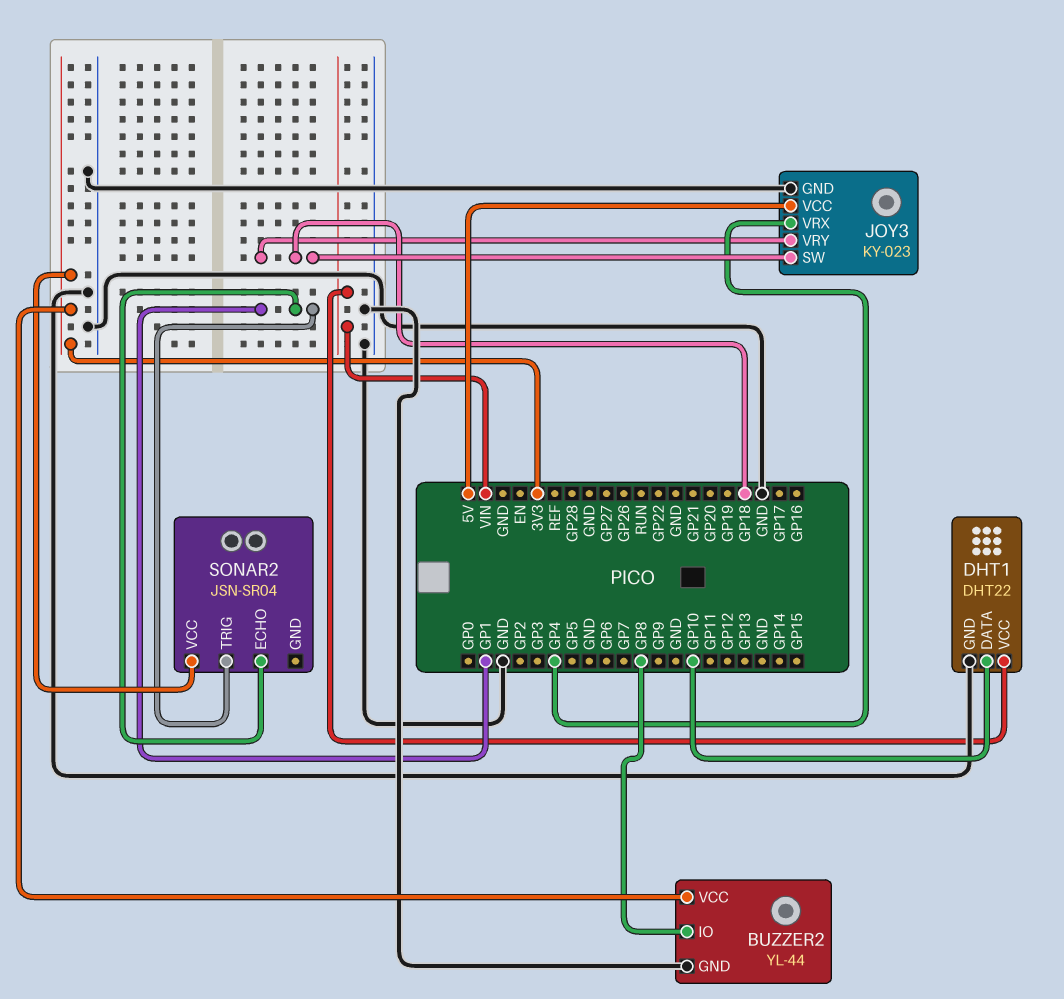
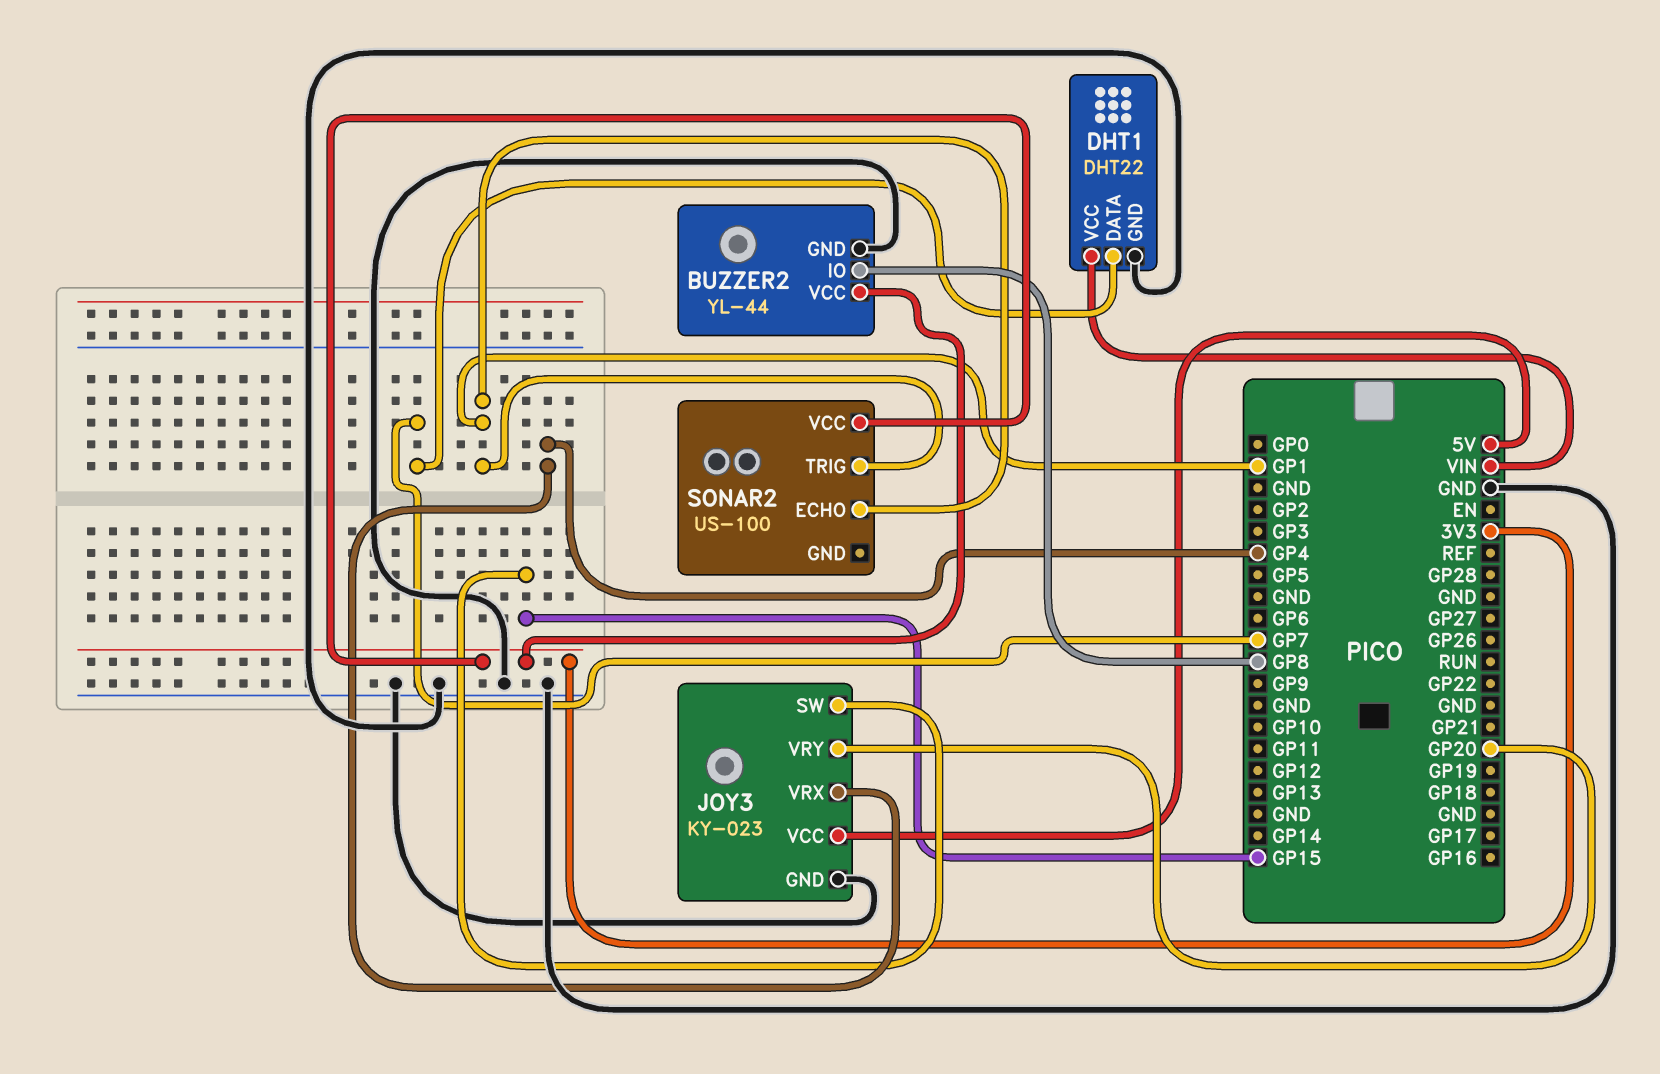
DHT1 pin DATA: GP10 -> GP7
JOY3 pin SW: GP18 -> GP15
JOY3 pin VRY: GP18 -> GP20
SONAR2: JSN-SR04 -> US-100

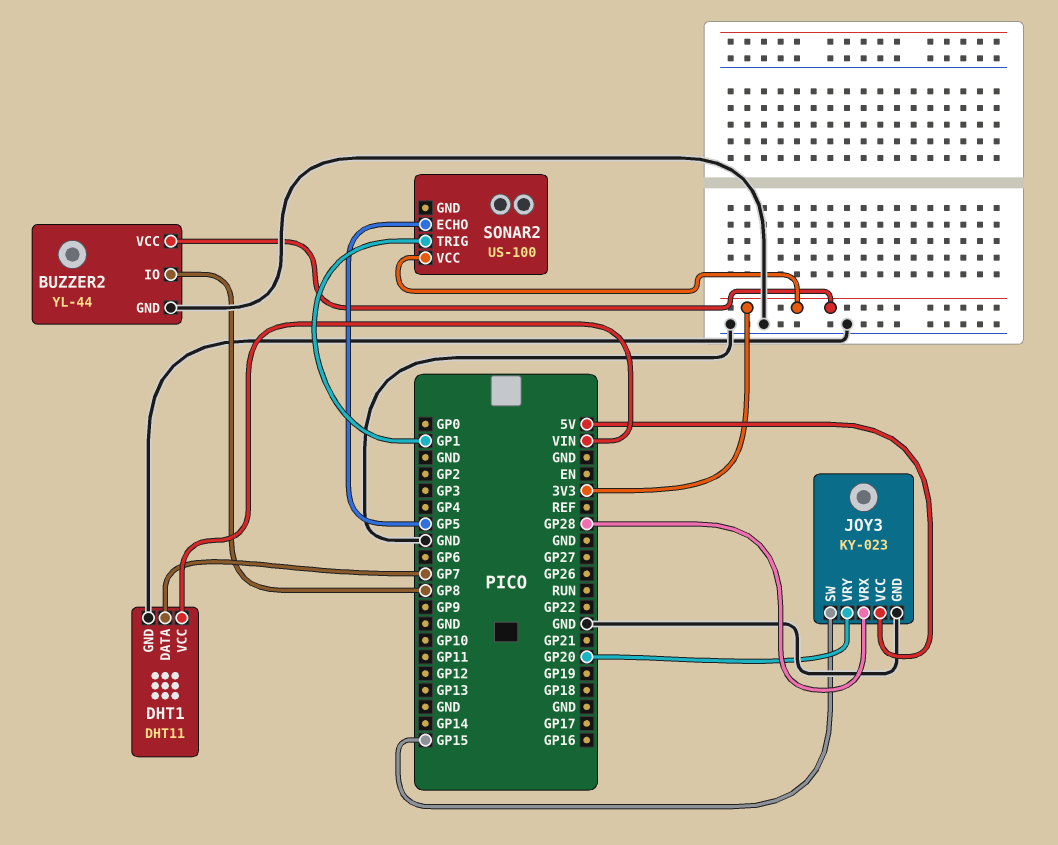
DHT1: DHT22 -> DHT11
JOY3 pin VRX: GP4 -> GP28
SONAR2 pin ECHO: GP1 -> GP5

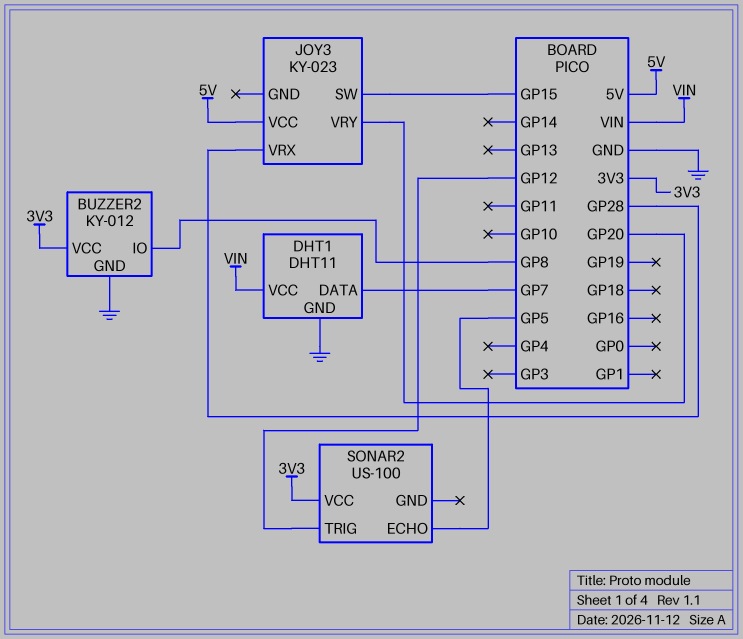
BUZZER2: YL-44 -> KY-012
JOY3 pin GND: GND -> none
SONAR2 pin TRIG: GP1 -> GP12

